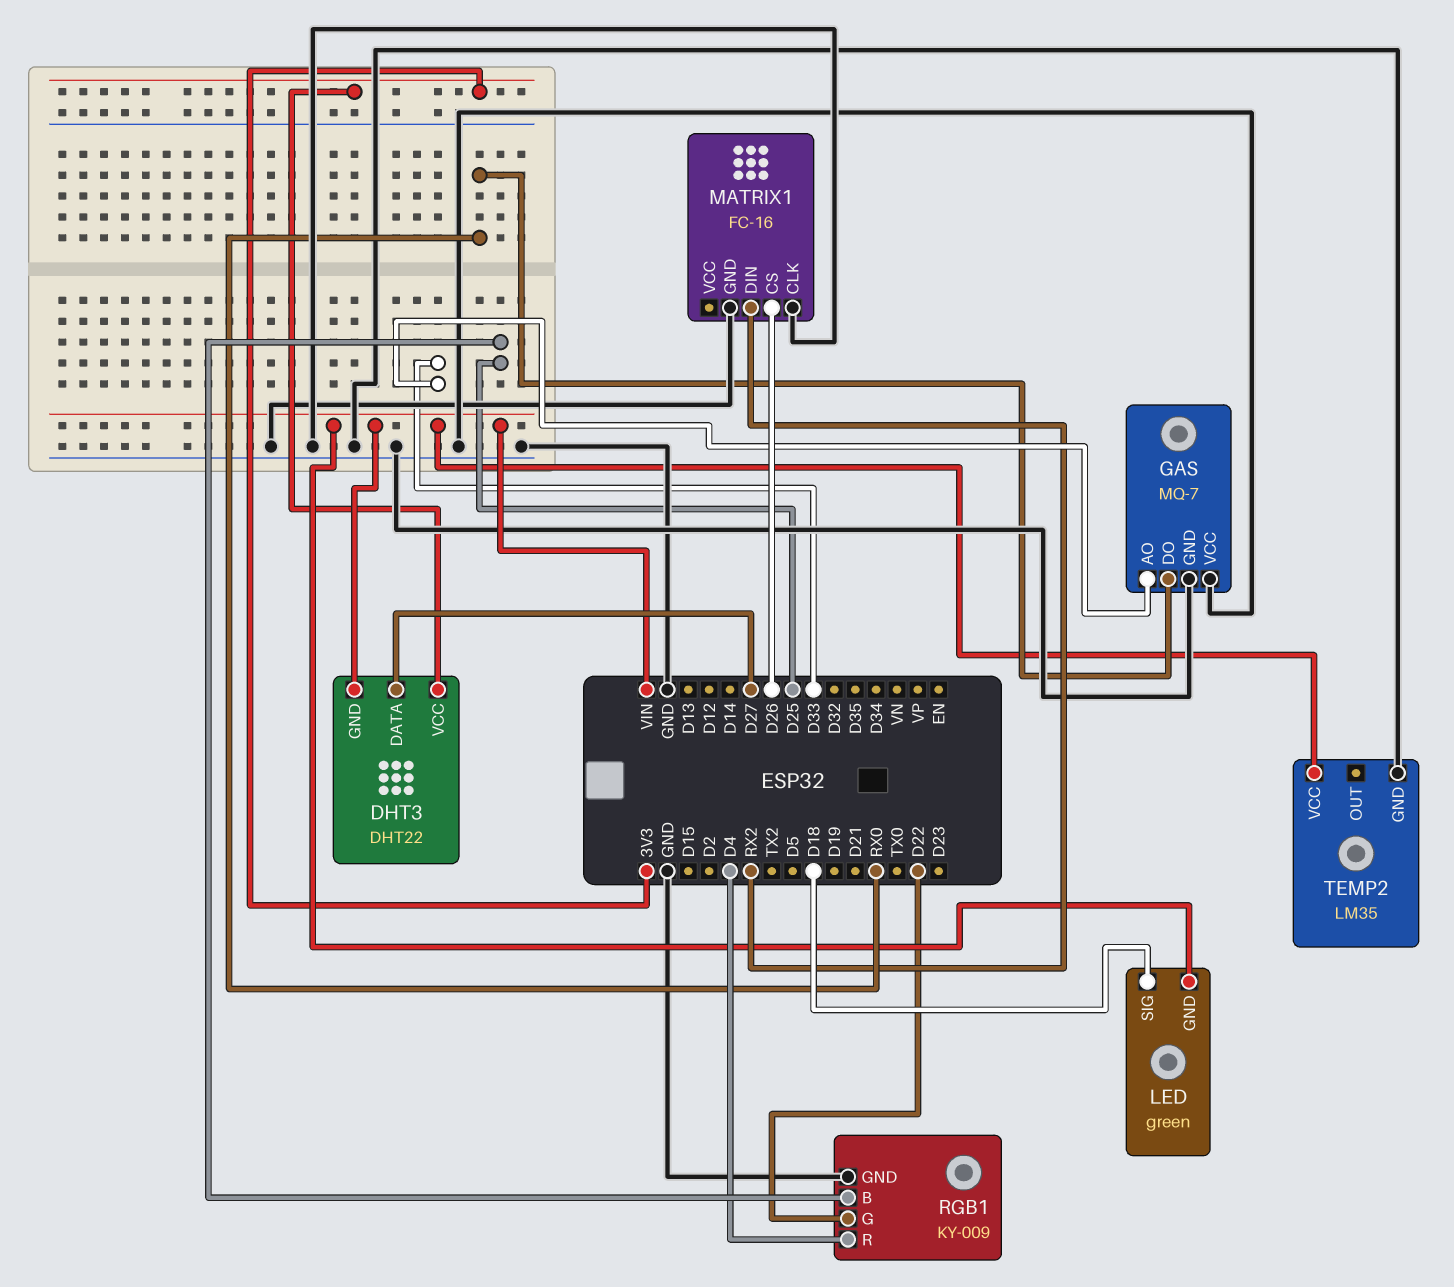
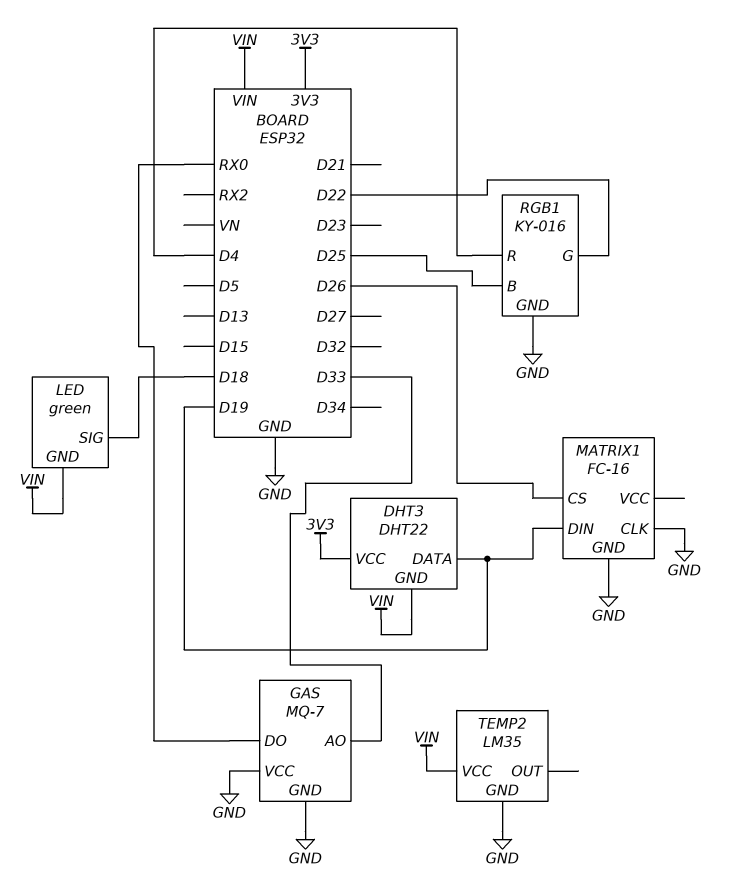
DHT3 pin DATA: D27 -> D19
MATRIX1 pin DIN: RX2 -> D19
RGB1: KY-009 -> KY-016

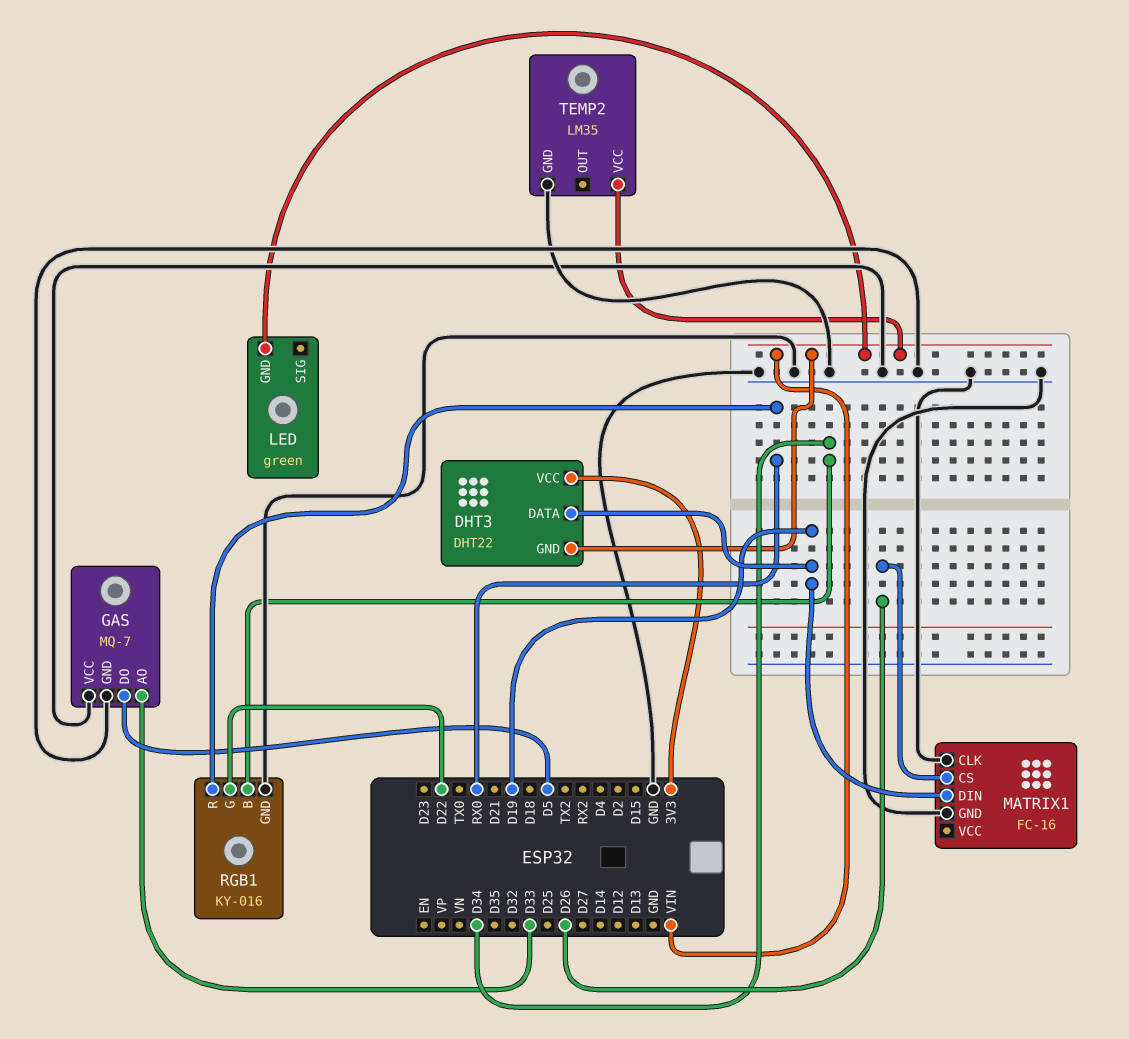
GAS pin DO: RX0 -> D5
LED pin SIG: D18 -> none
RGB1 pin B: D25 -> D34
RGB1 pin R: D4 -> RX0

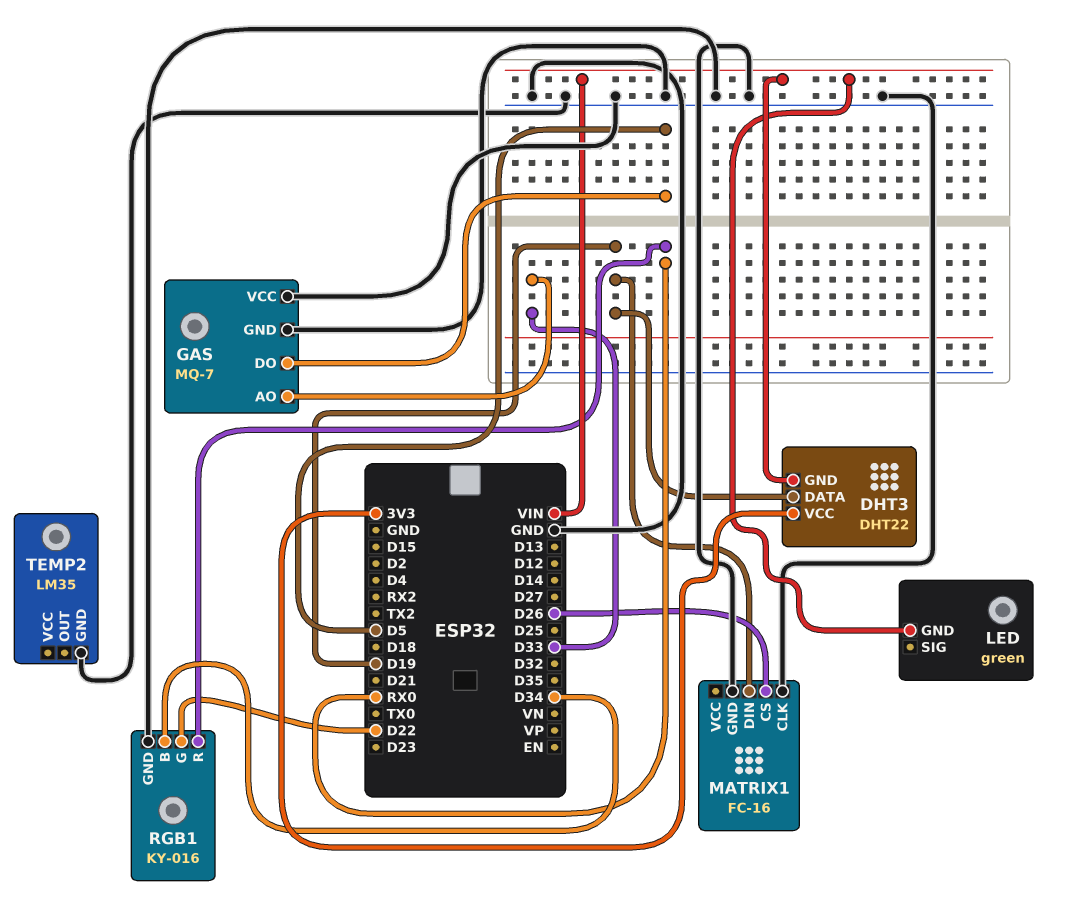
TEMP2 pin VCC: VIN -> none

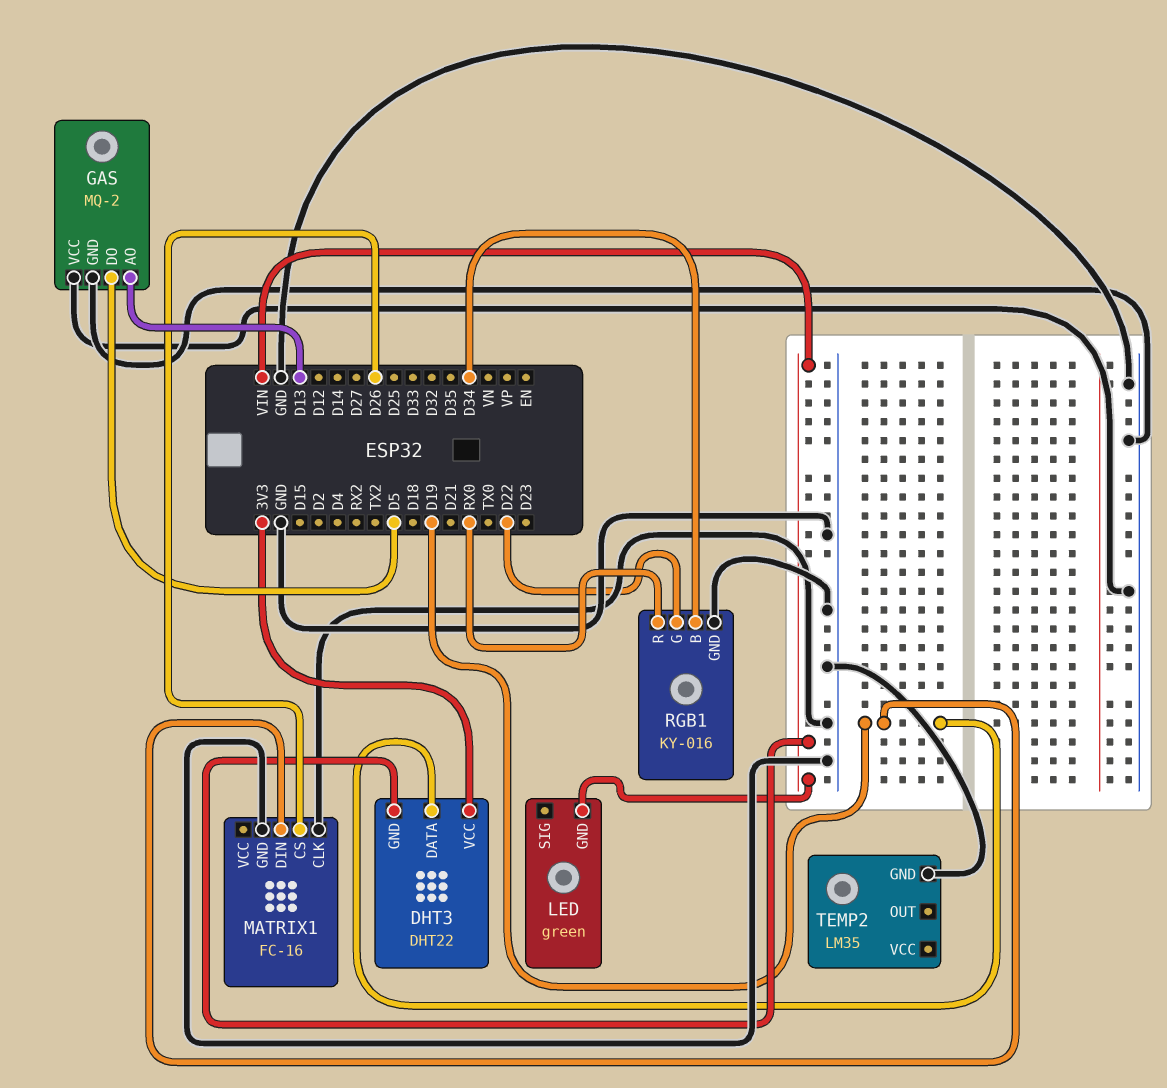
GAS: MQ-7 -> MQ-2
GAS pin AO: D33 -> D13

